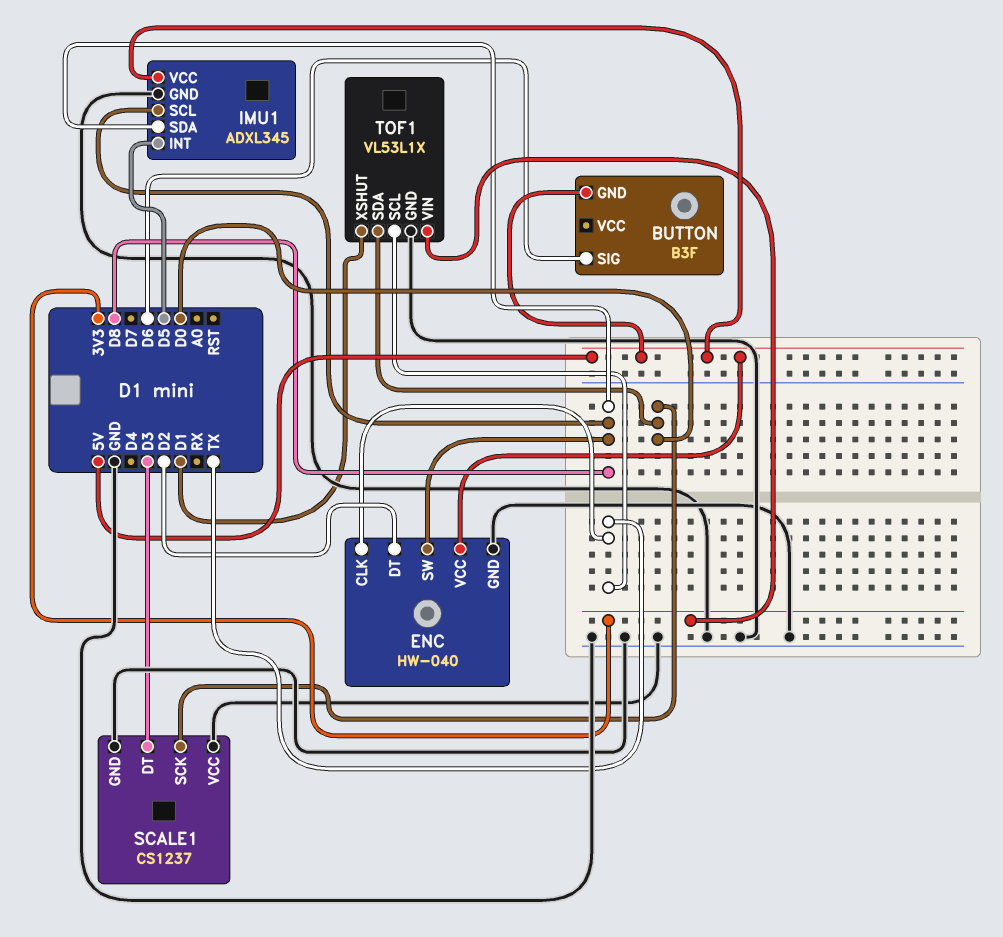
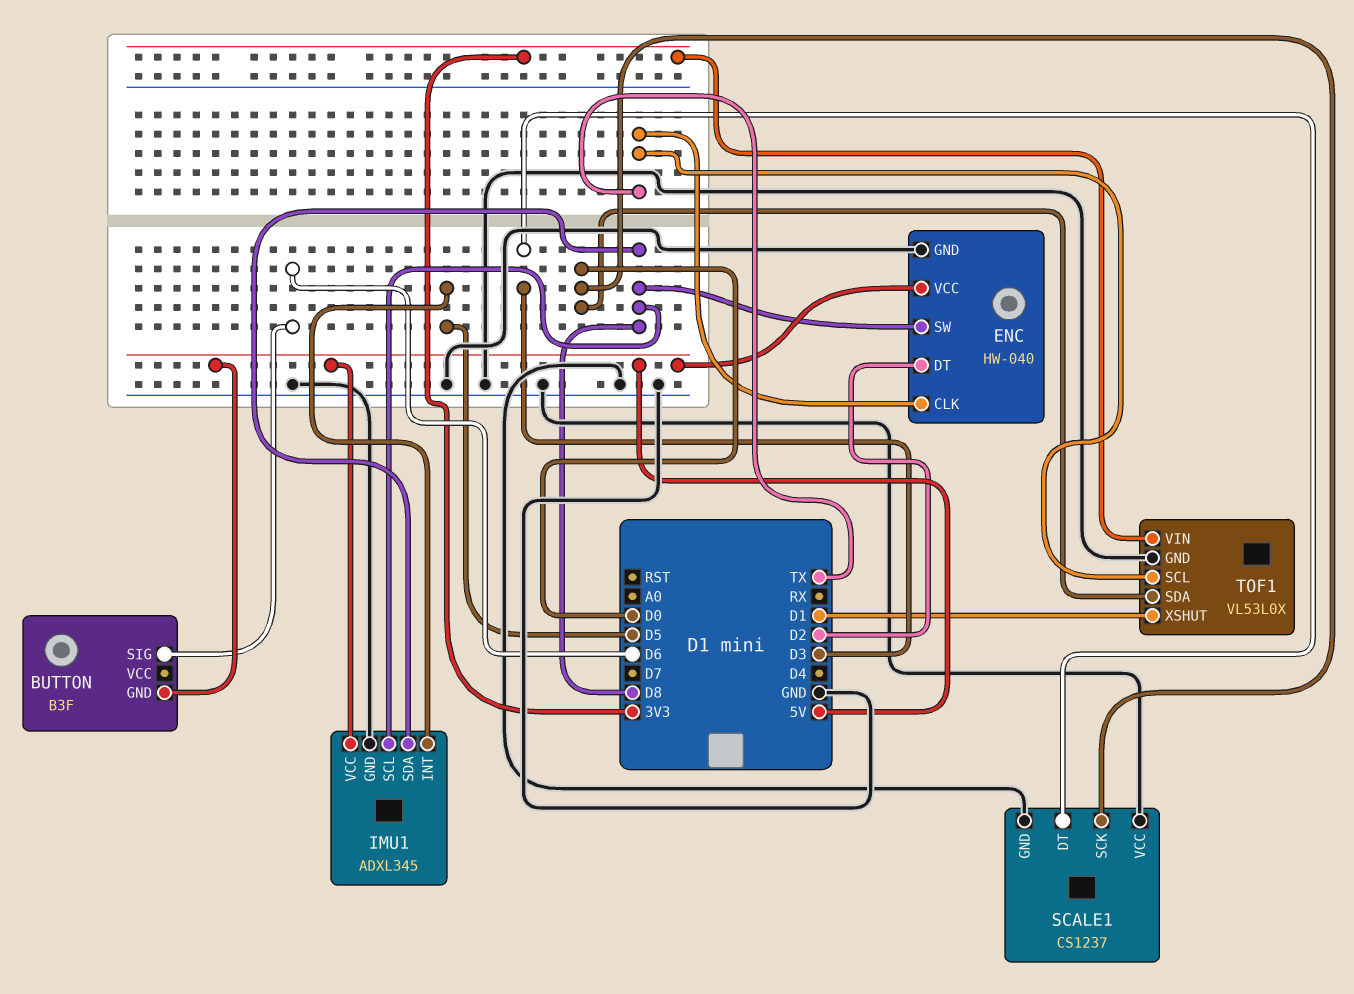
TOF1: VL53L1X -> VL53L0X

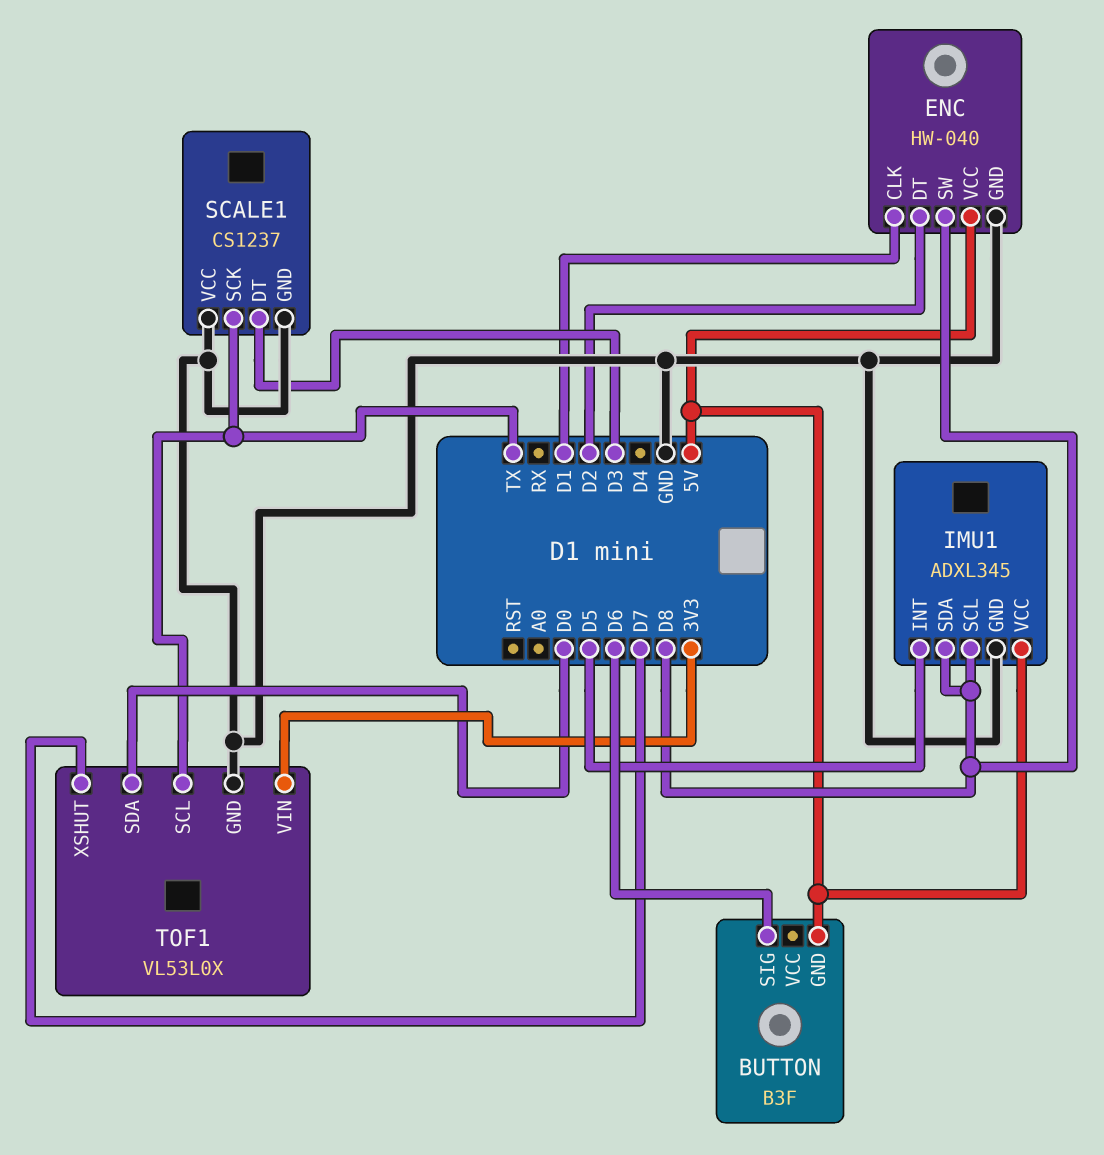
ENC pin CLK: TX -> D1
SCALE1 pin SCK: D0 -> TX
TOF1 pin XSHUT: D1 -> D7

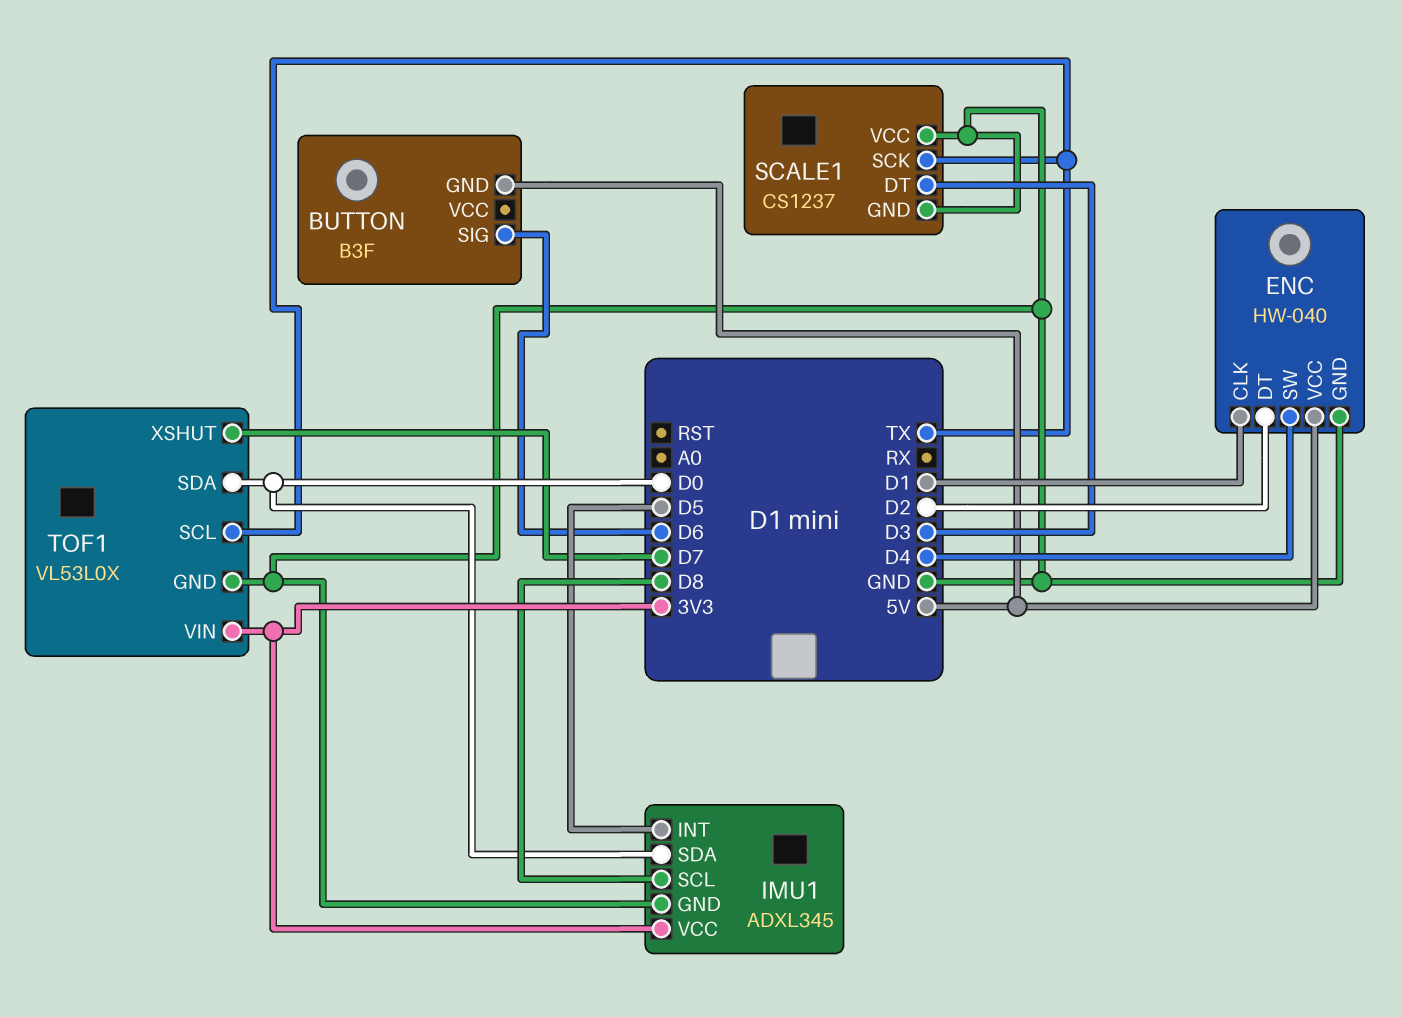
ENC pin SW: D8 -> D4
IMU1 pin SDA: D8 -> D0
IMU1 pin VCC: 5V -> 3V3

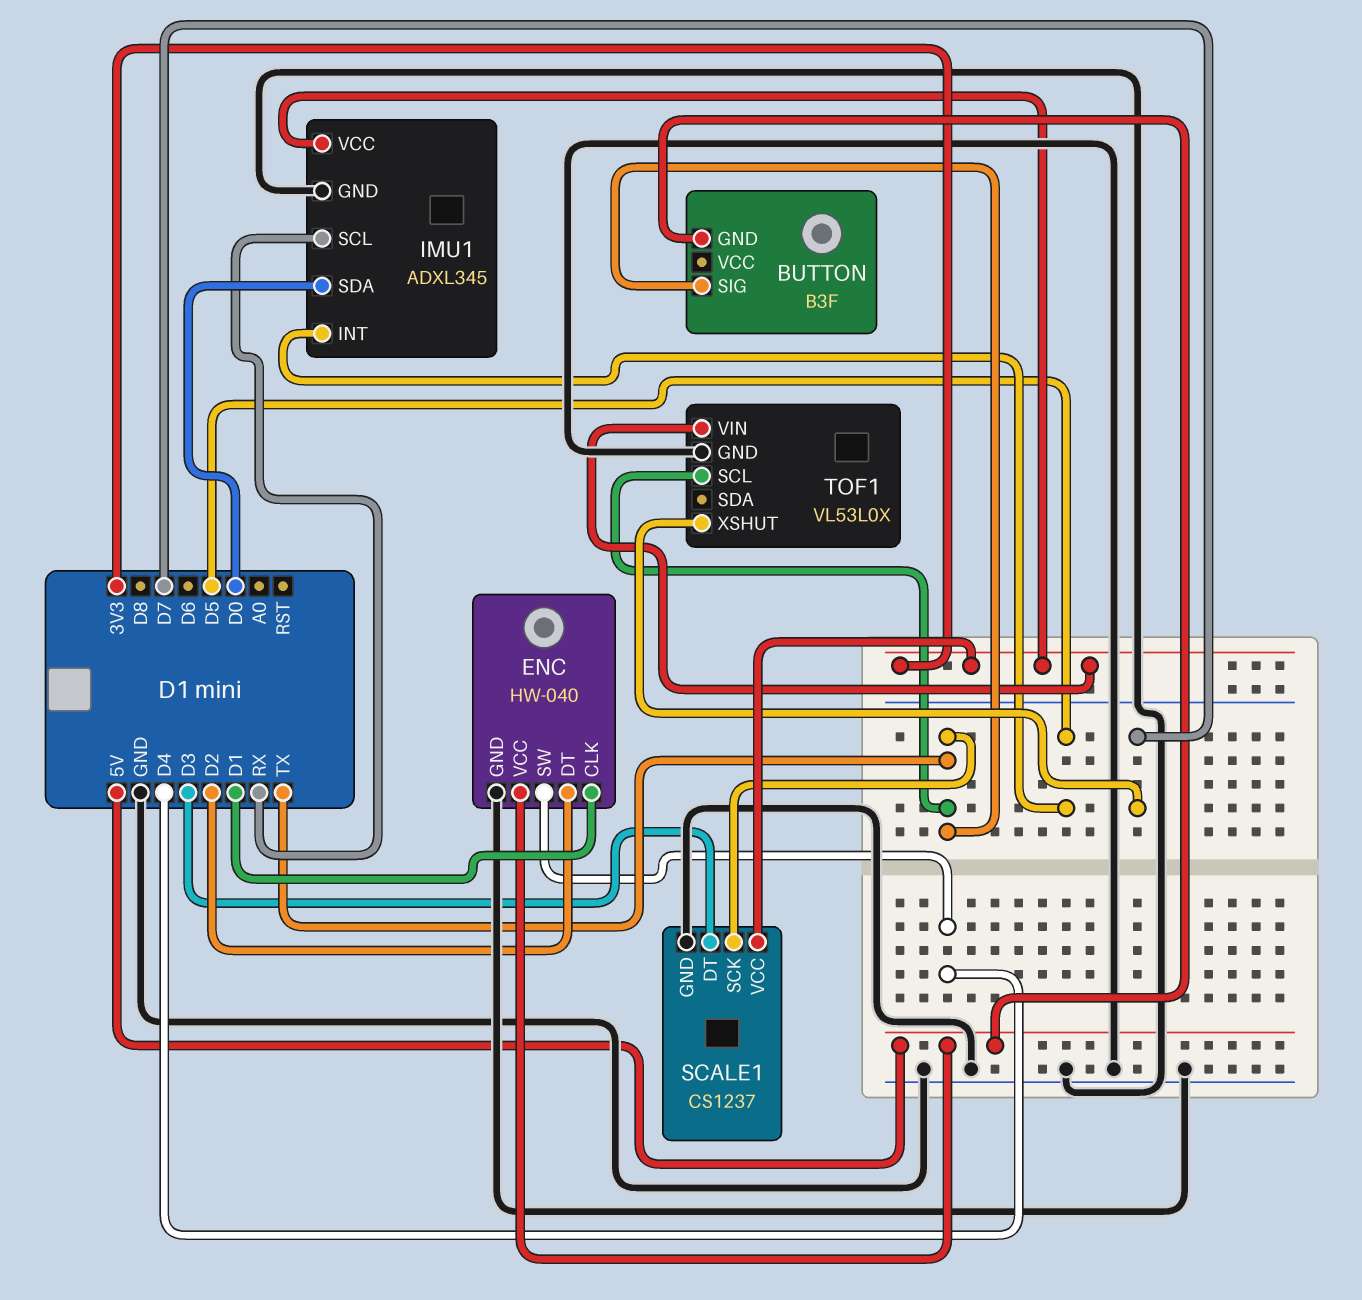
BUTTON pin SIG: D6 -> TX
IMU1 pin SCL: D8 -> RX
SCALE1 pin VCC: GND -> 3V3
TOF1 pin SDA: D0 -> none

